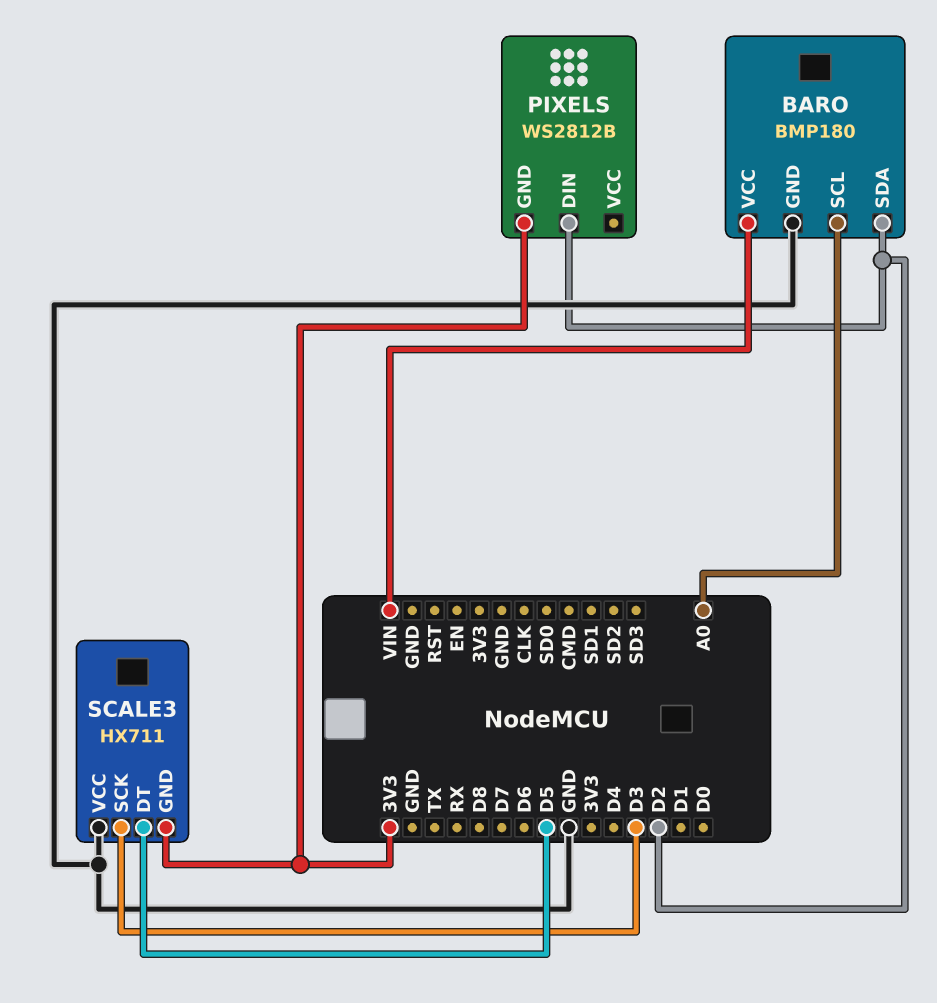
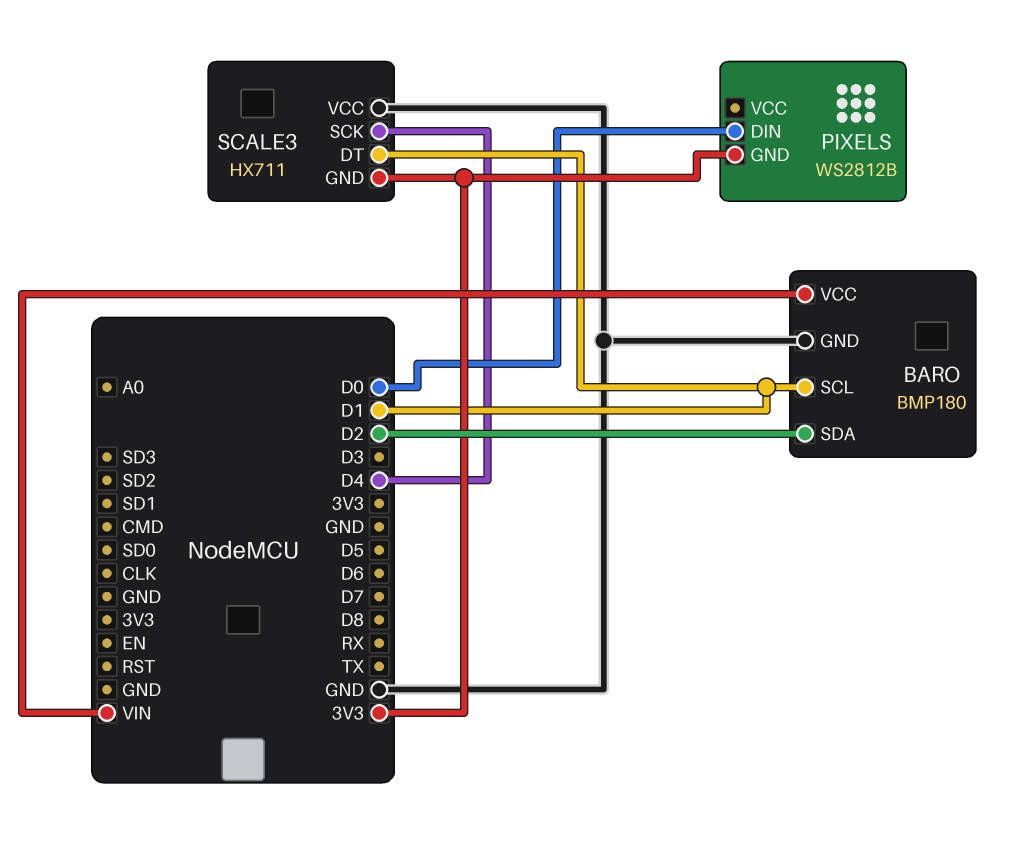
BARO pin SCL: A0 -> D1
PIXELS pin DIN: D2 -> D0
SCALE3 pin DT: D5 -> D1
SCALE3 pin SCK: D3 -> D4

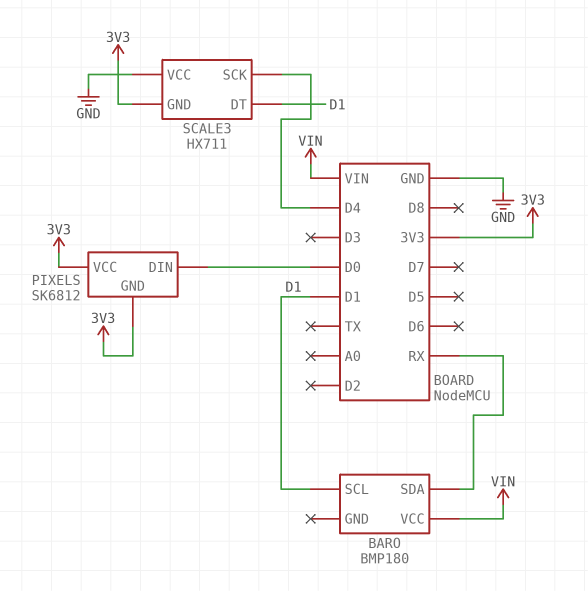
BARO pin GND: GND -> none
BARO pin SDA: D2 -> RX
PIXELS: WS2812B -> SK6812
PIXELS pin VCC: none -> 3V3

